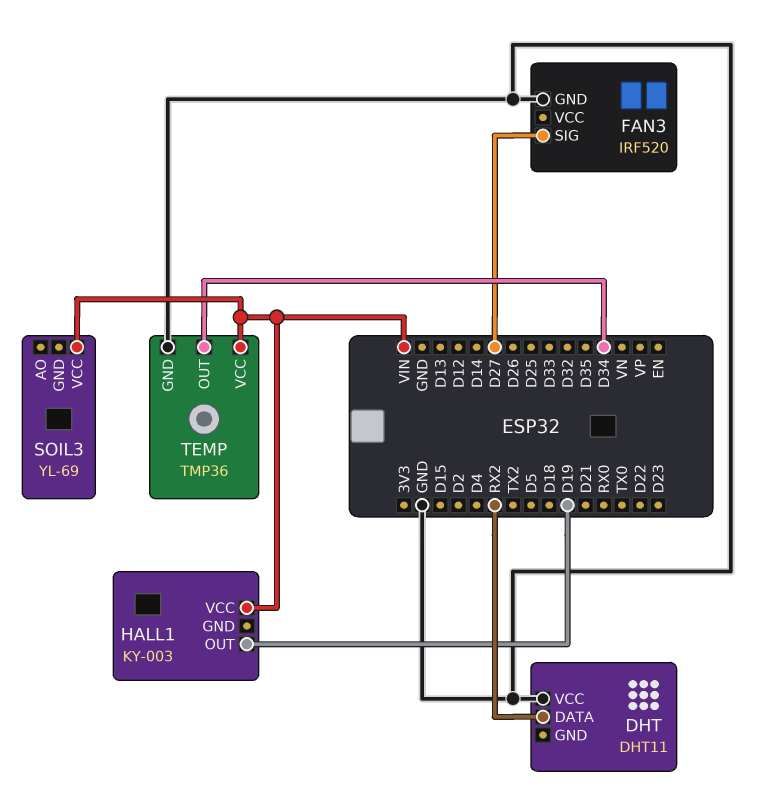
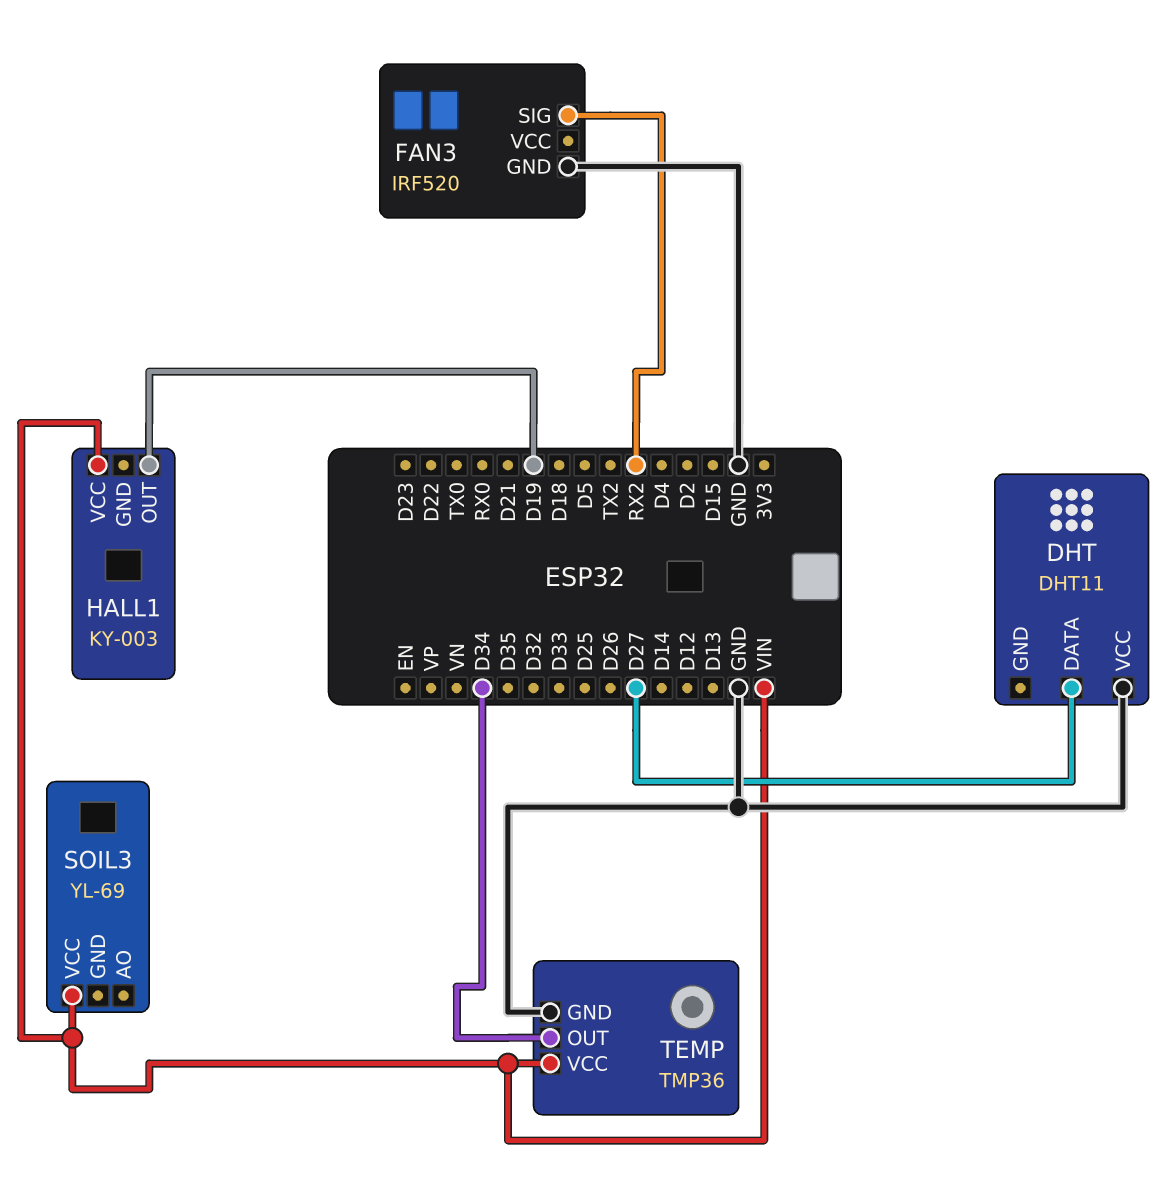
DHT pin DATA: RX2 -> D27
FAN3 pin SIG: D27 -> RX2

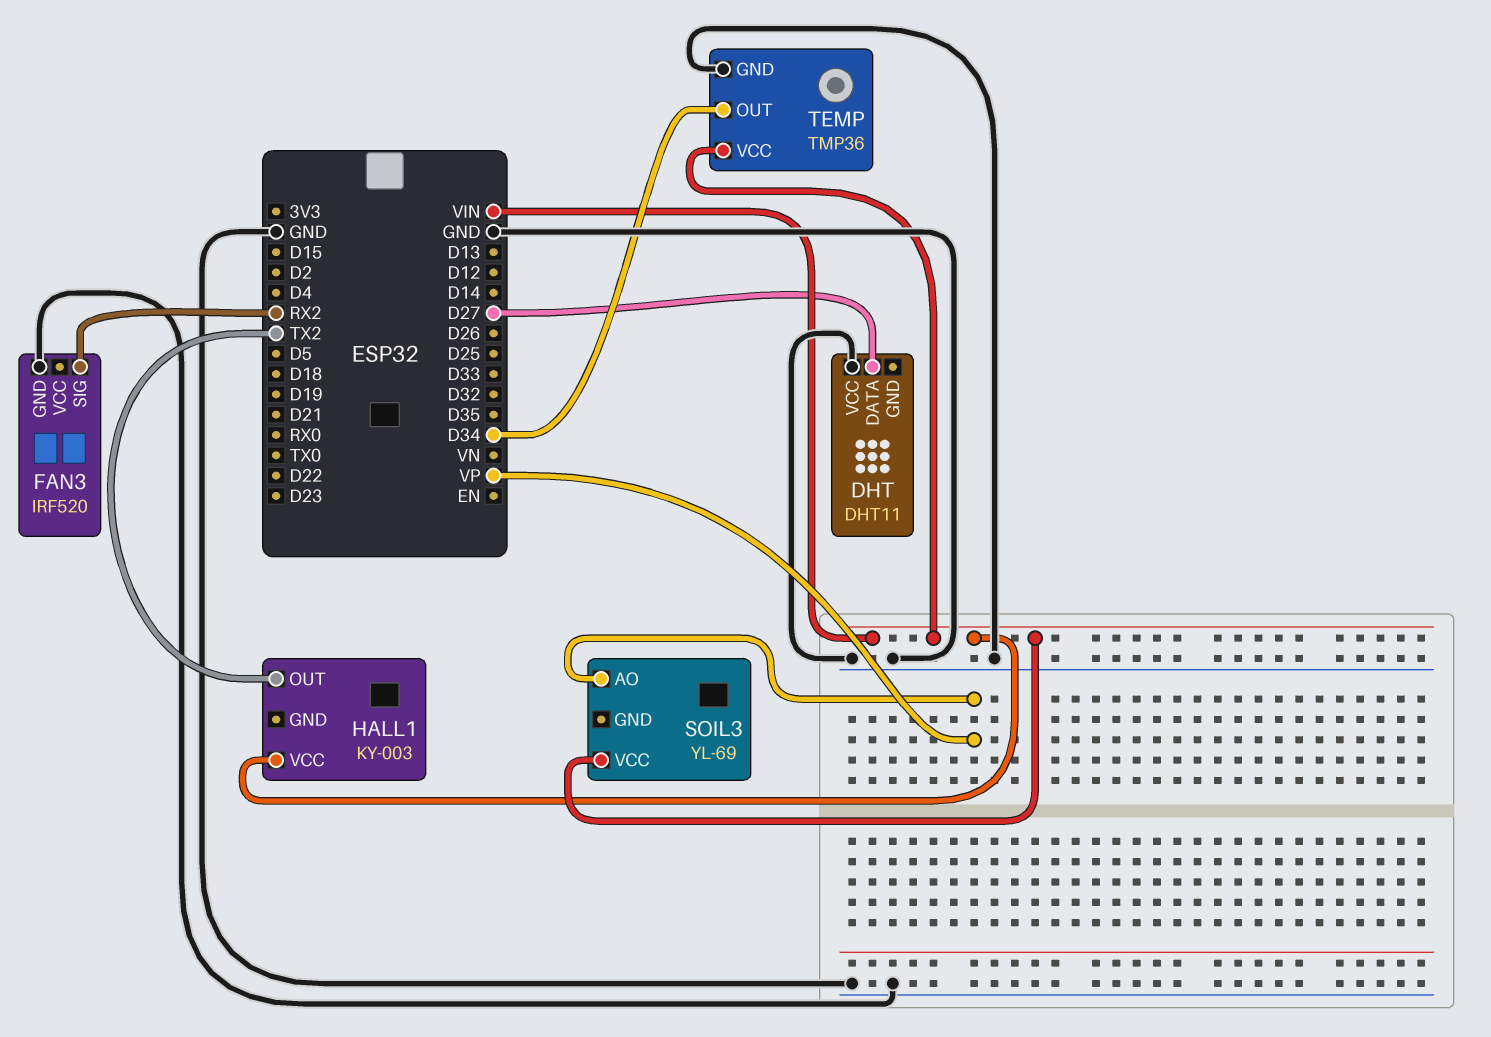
HALL1 pin OUT: D19 -> TX2
SOIL3 pin AO: none -> VP

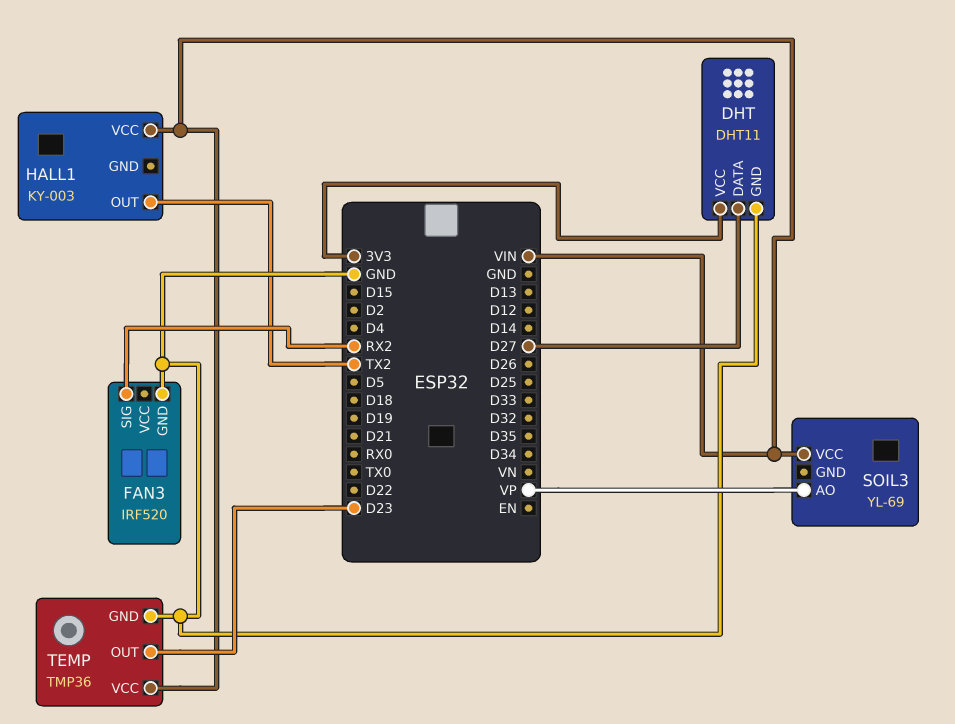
DHT pin GND: none -> GND
DHT pin VCC: GND -> 3V3
TEMP pin OUT: D34 -> D23

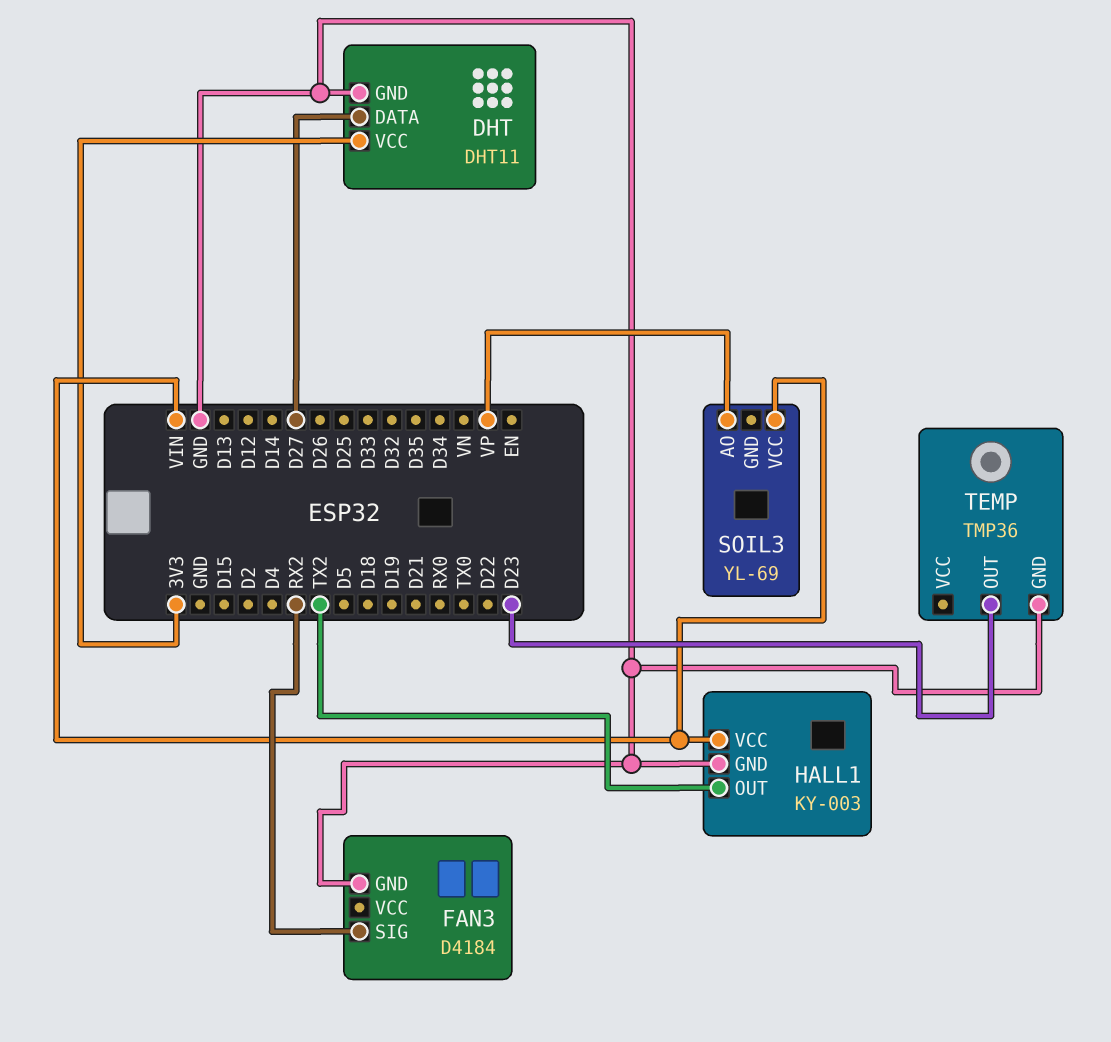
FAN3: IRF520 -> D4184
HALL1 pin GND: none -> GND
TEMP pin VCC: VIN -> none

